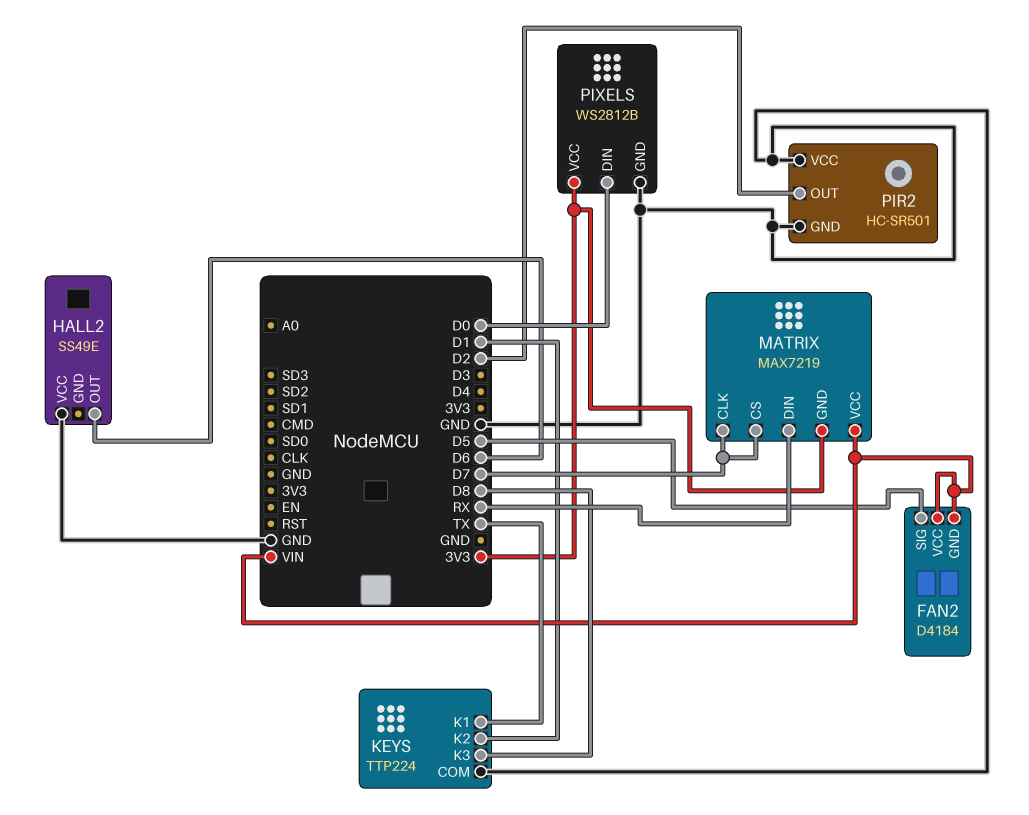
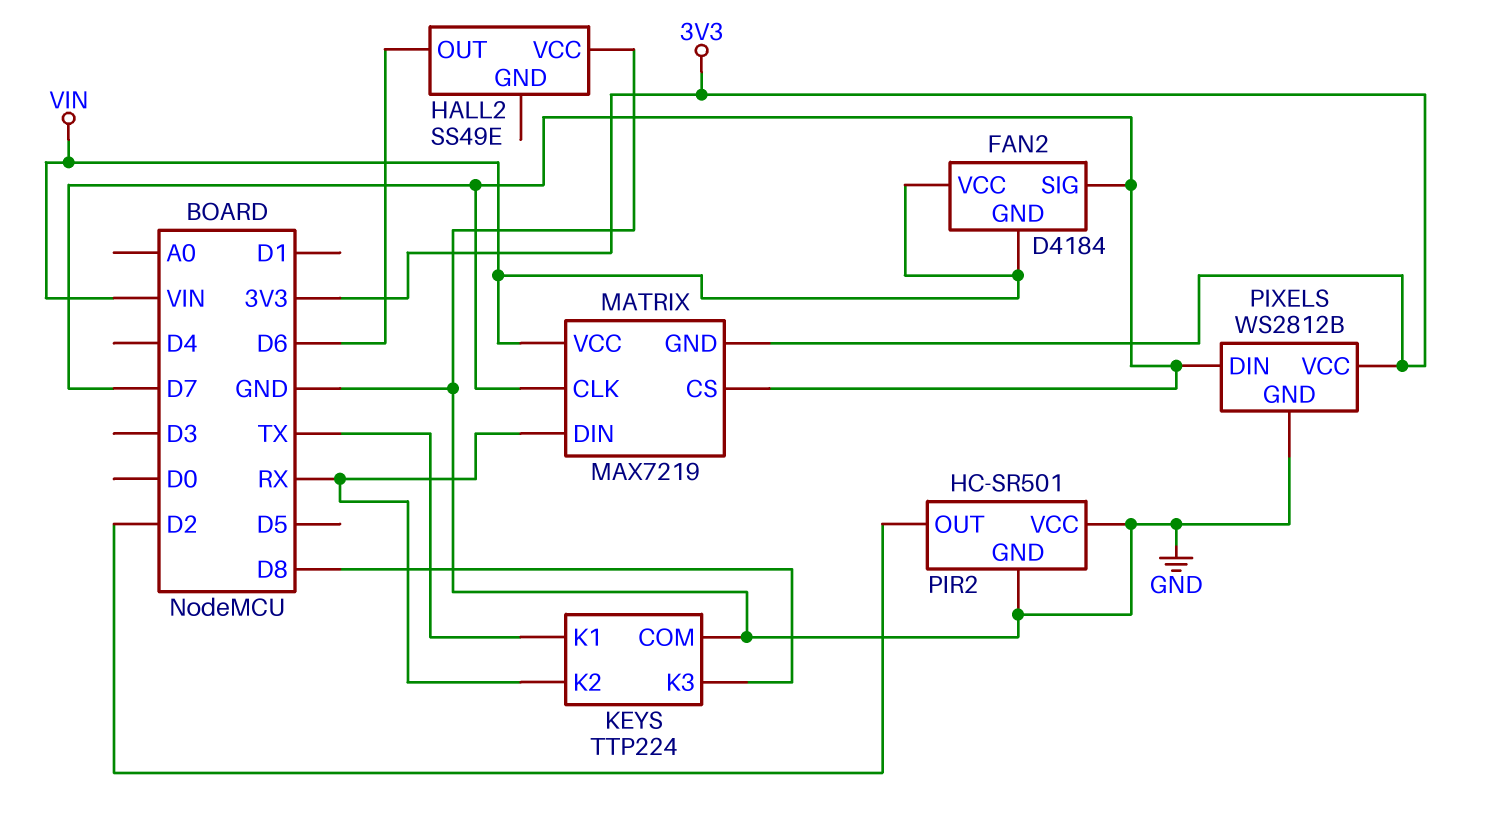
FAN2 pin SIG: D5 -> D7
KEYS pin K2: D1 -> RX
PIXELS pin DIN: D0 -> D7

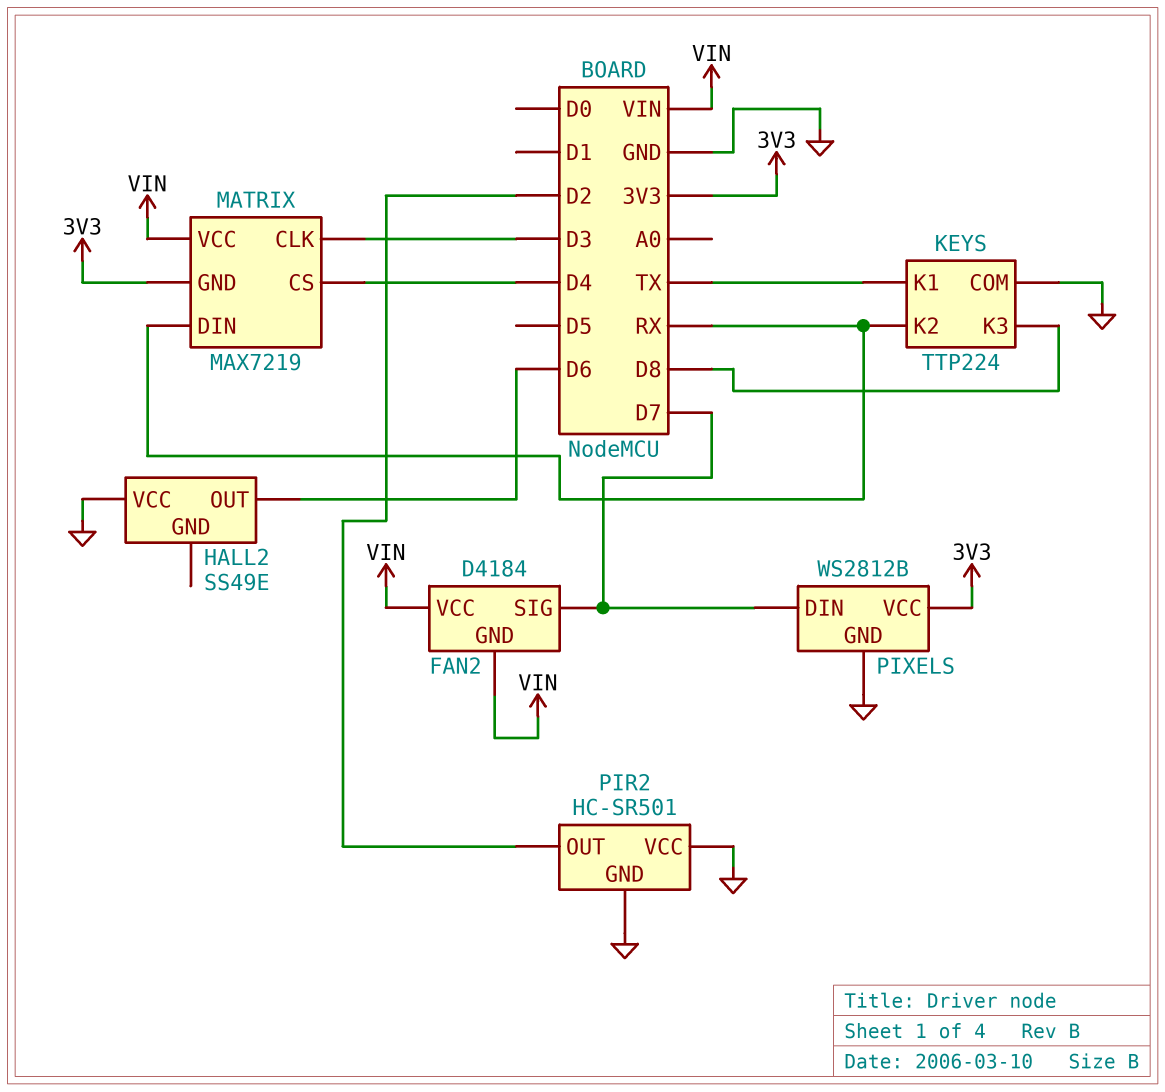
MATRIX pin CLK: D7 -> D3
MATRIX pin CS: D7 -> D4

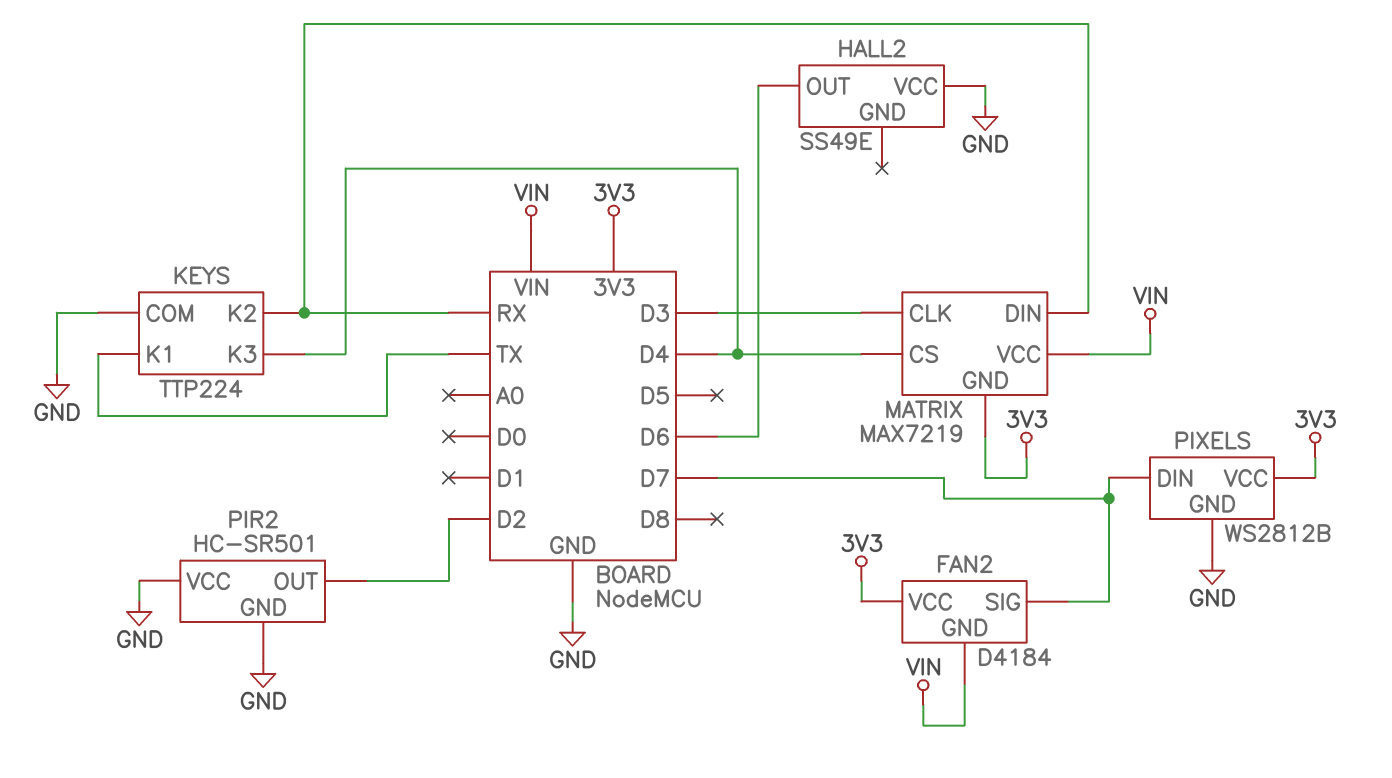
FAN2 pin VCC: VIN -> 3V3
KEYS pin K3: D8 -> D4

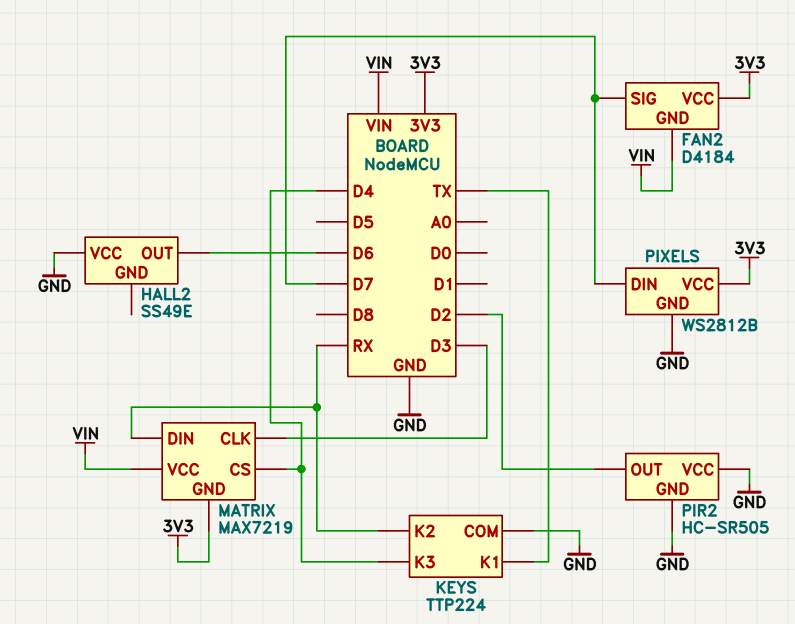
PIR2: HC-SR501 -> HC-SR505

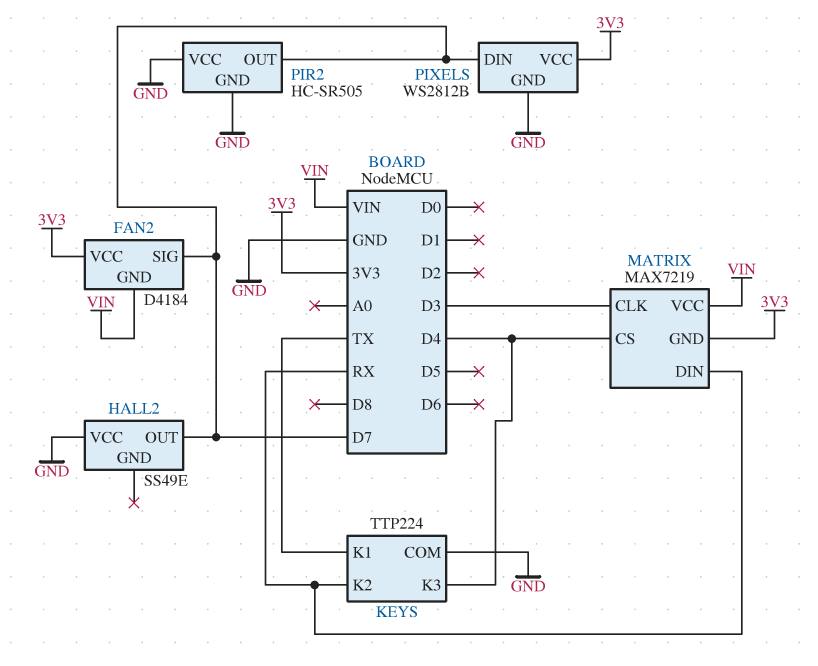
HALL2 pin OUT: D6 -> D7
PIR2 pin OUT: D2 -> D7

